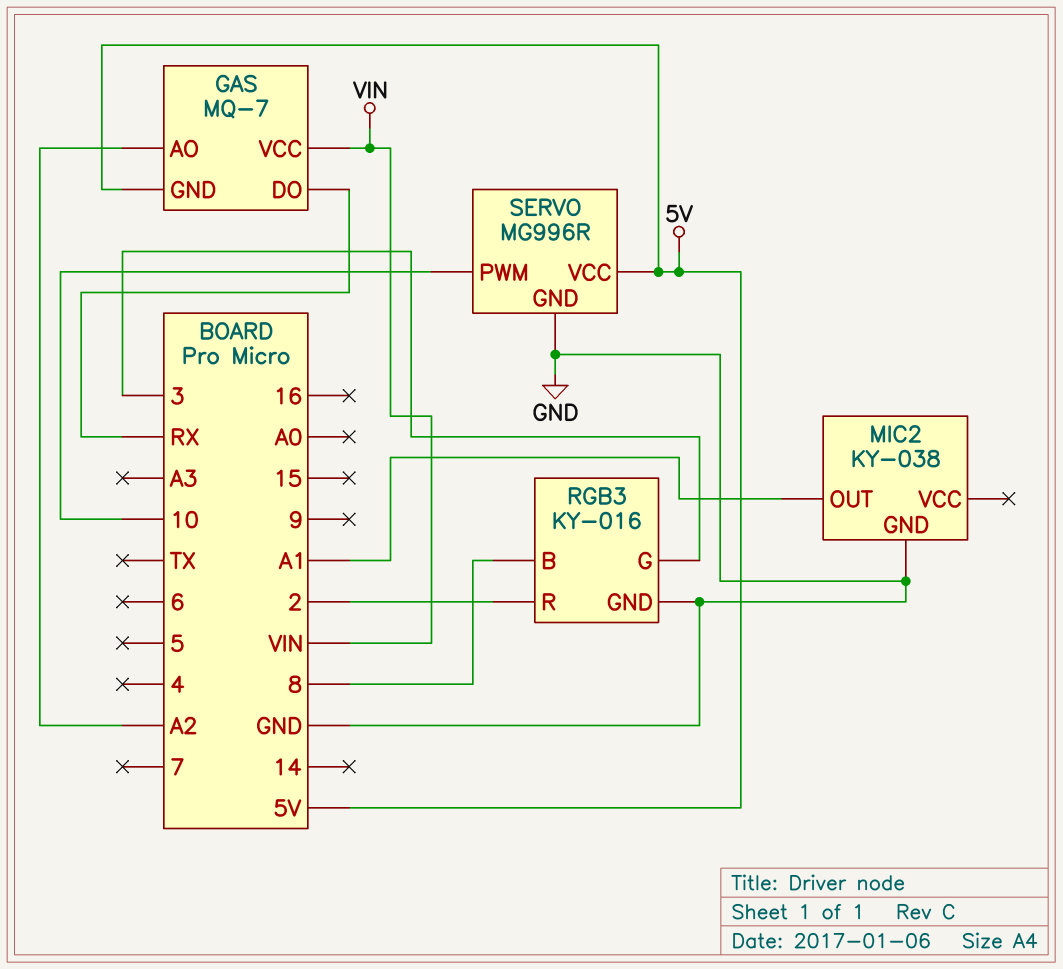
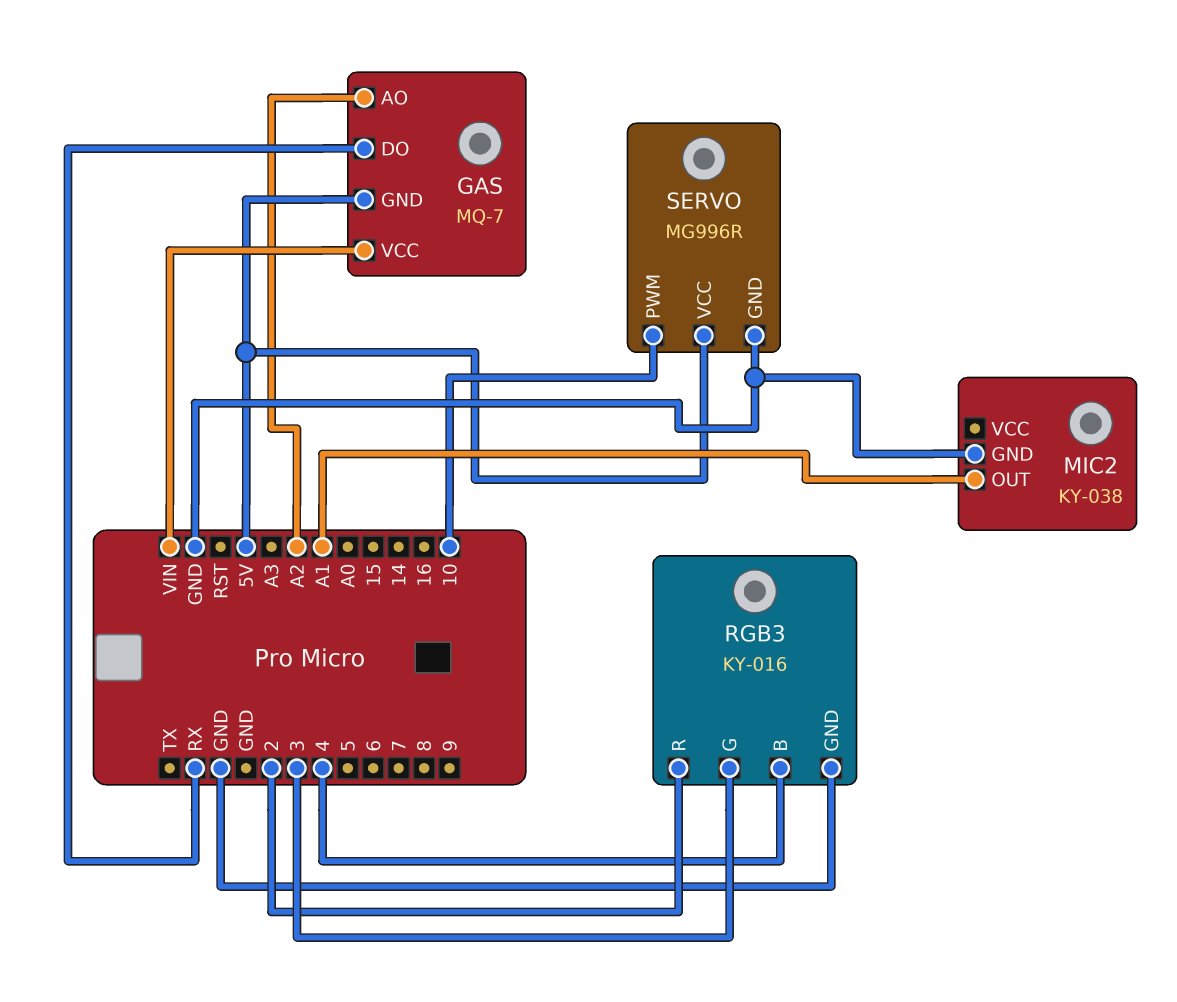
RGB3 pin B: 8 -> 4

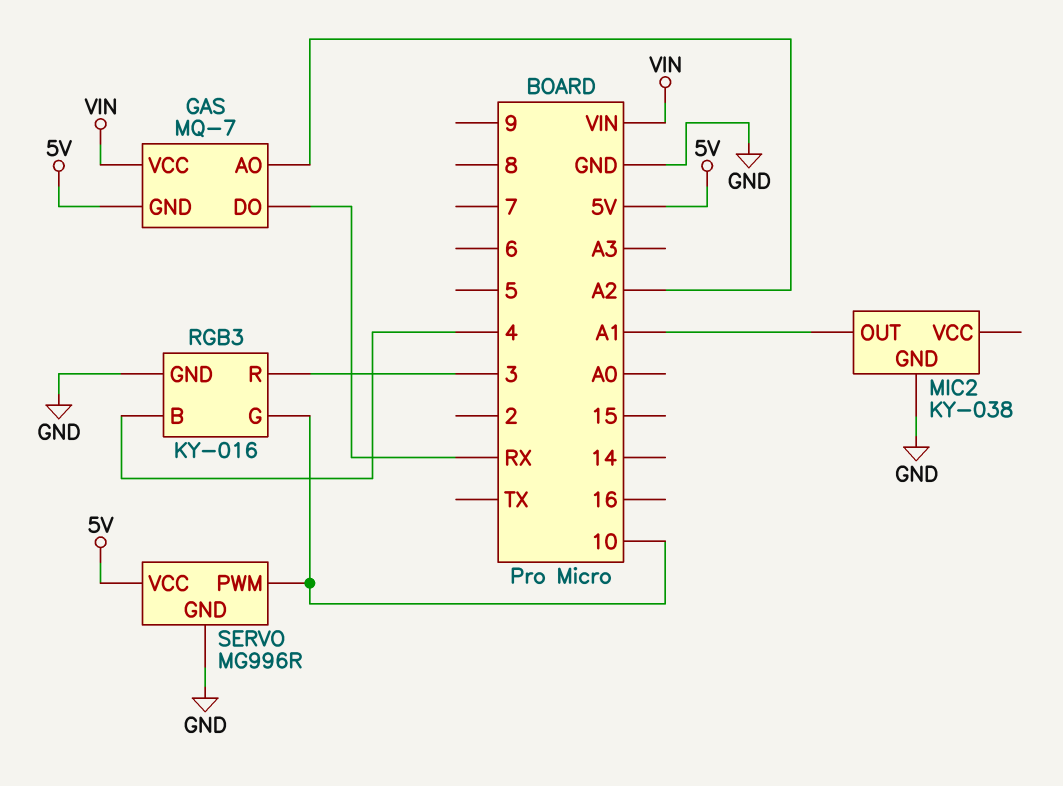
RGB3 pin G: 3 -> 10
RGB3 pin R: 2 -> 3

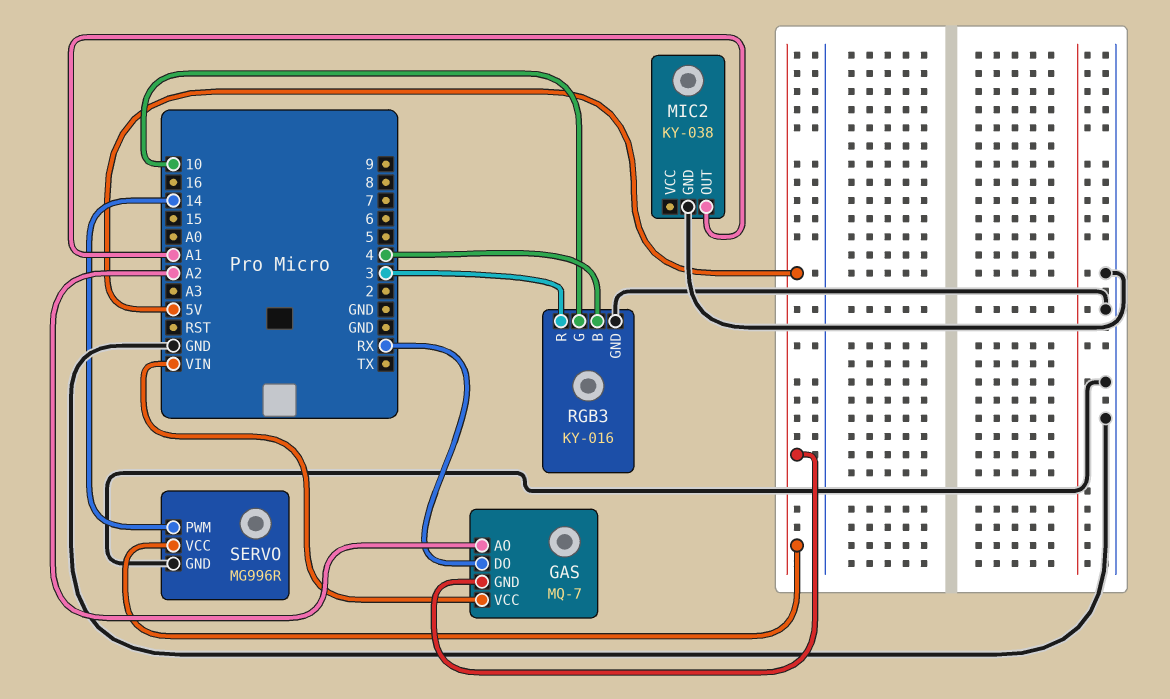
SERVO pin PWM: 10 -> 14

